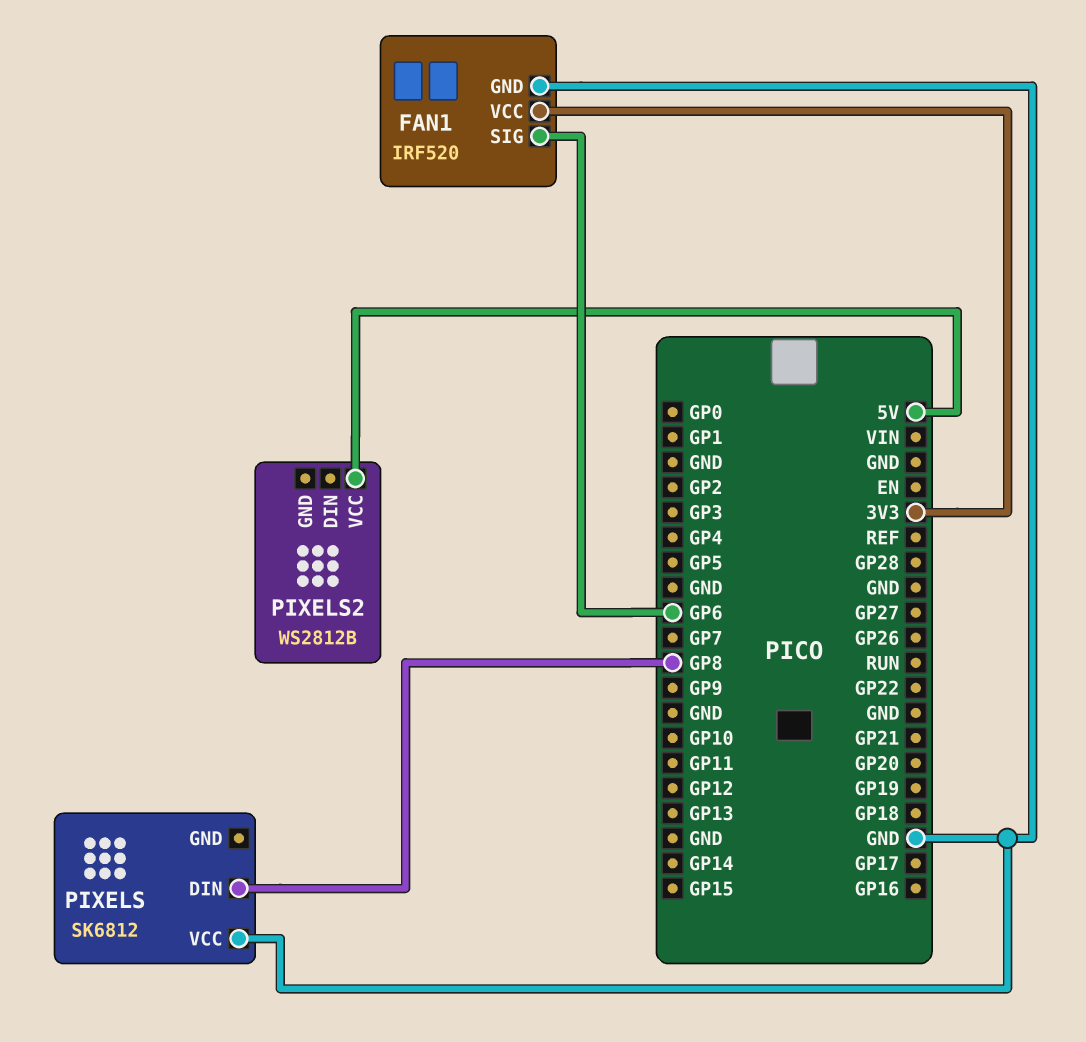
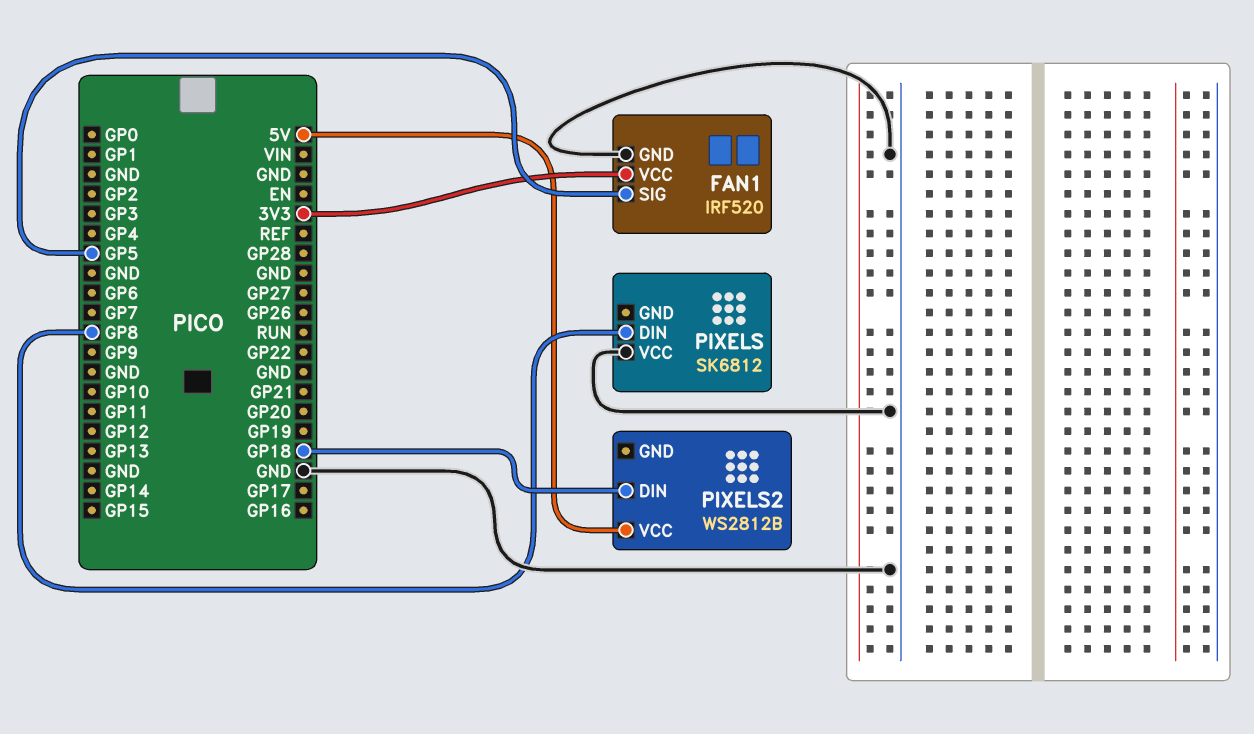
FAN1 pin SIG: GP6 -> GP5
PIXELS2 pin DIN: none -> GP18

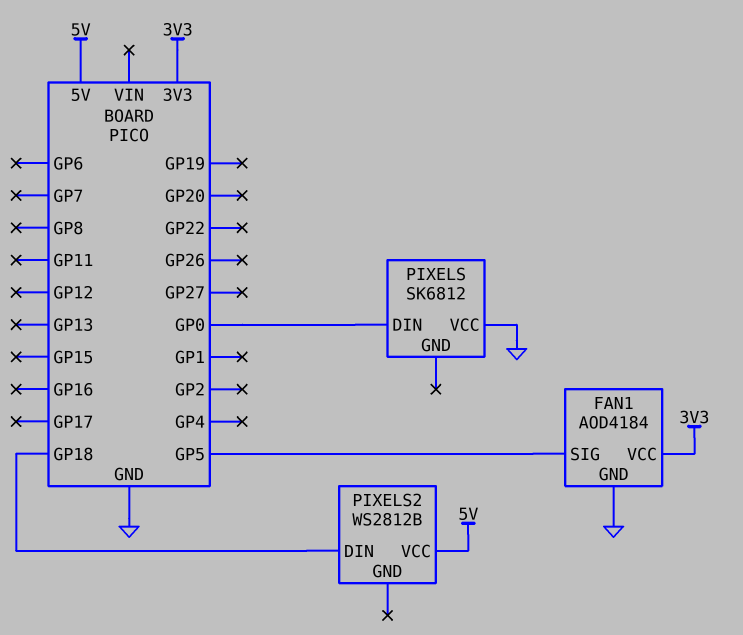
FAN1: IRF520 -> AOD4184
PIXELS pin DIN: GP8 -> GP0

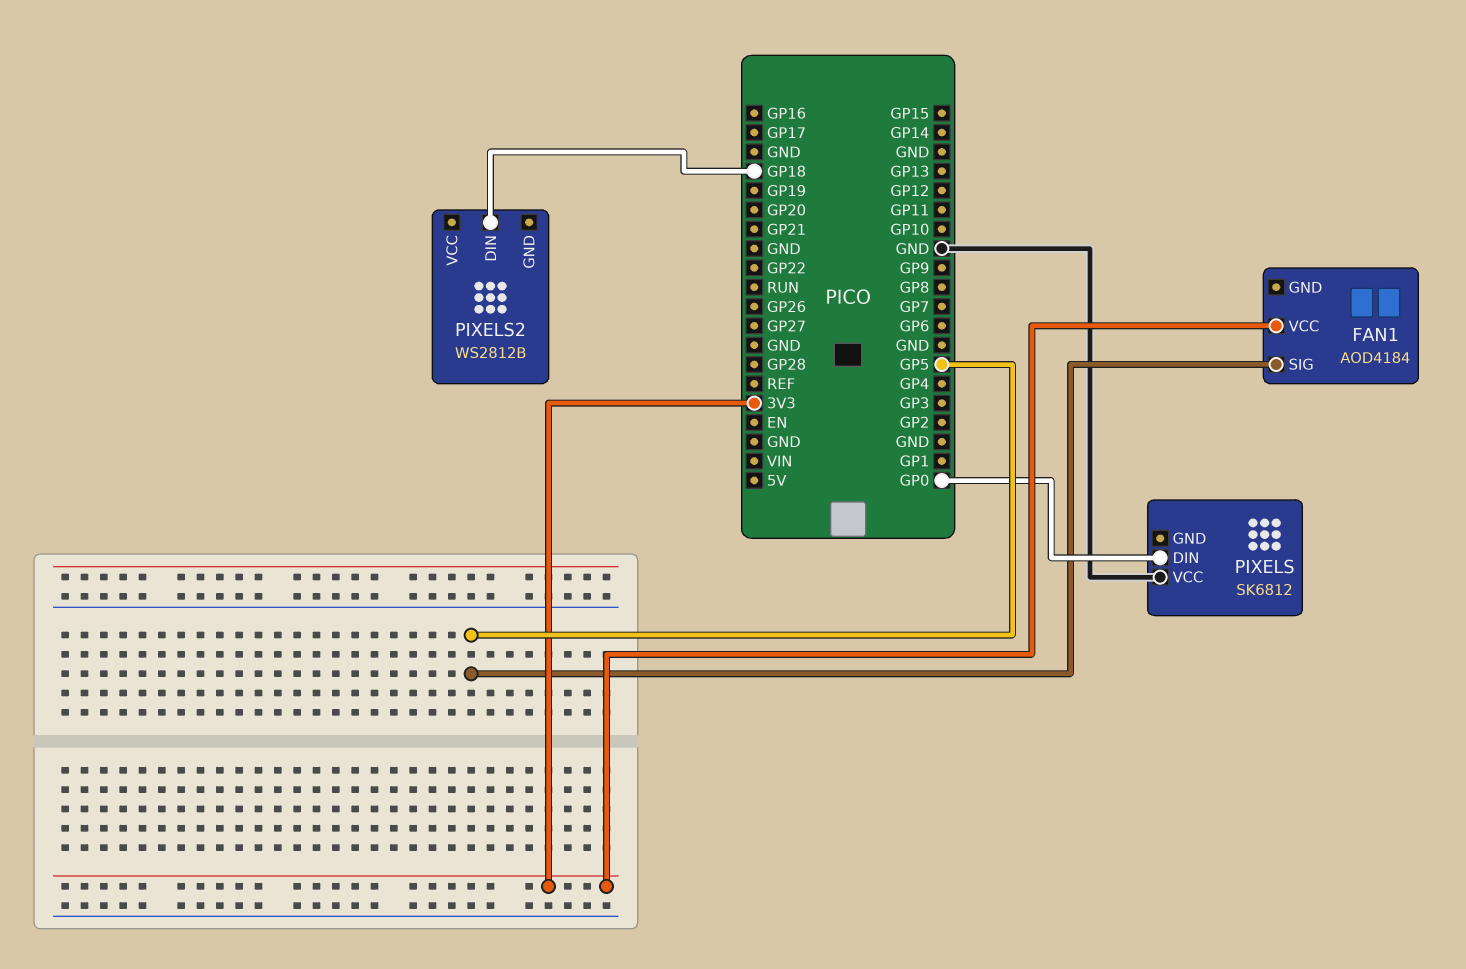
FAN1 pin GND: GND -> none
PIXELS2 pin VCC: 5V -> none

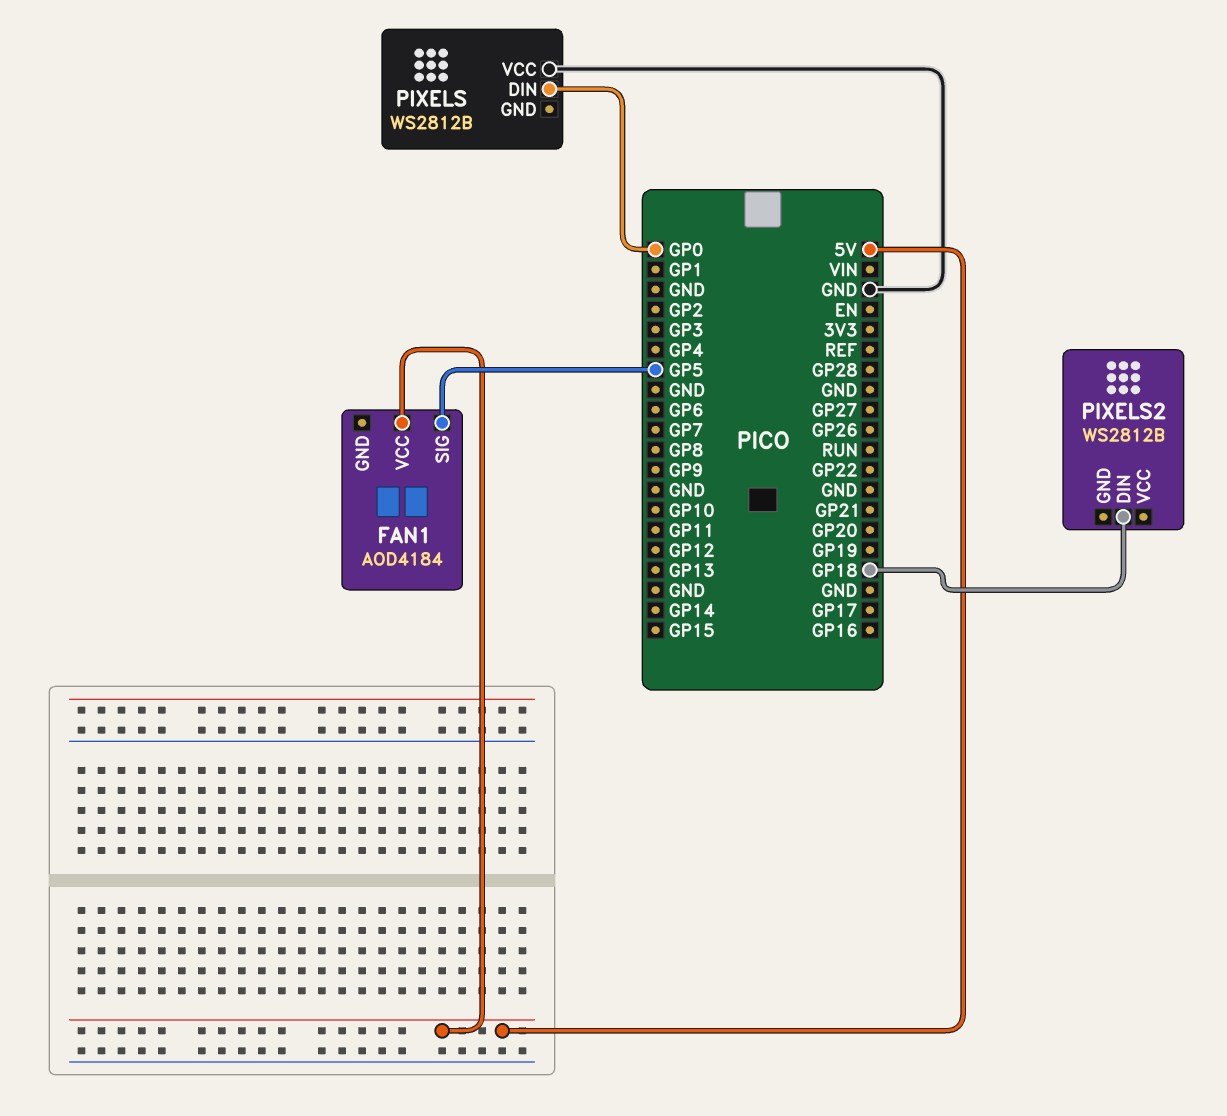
FAN1 pin VCC: 3V3 -> 5V
PIXELS: SK6812 -> WS2812B

